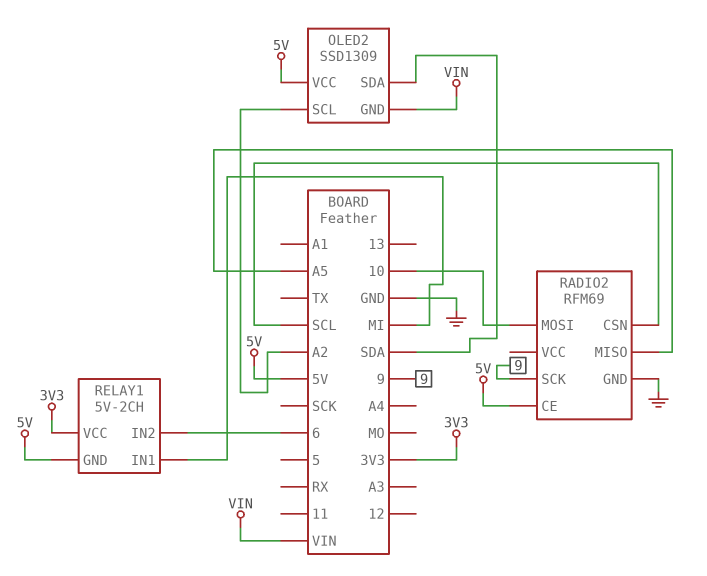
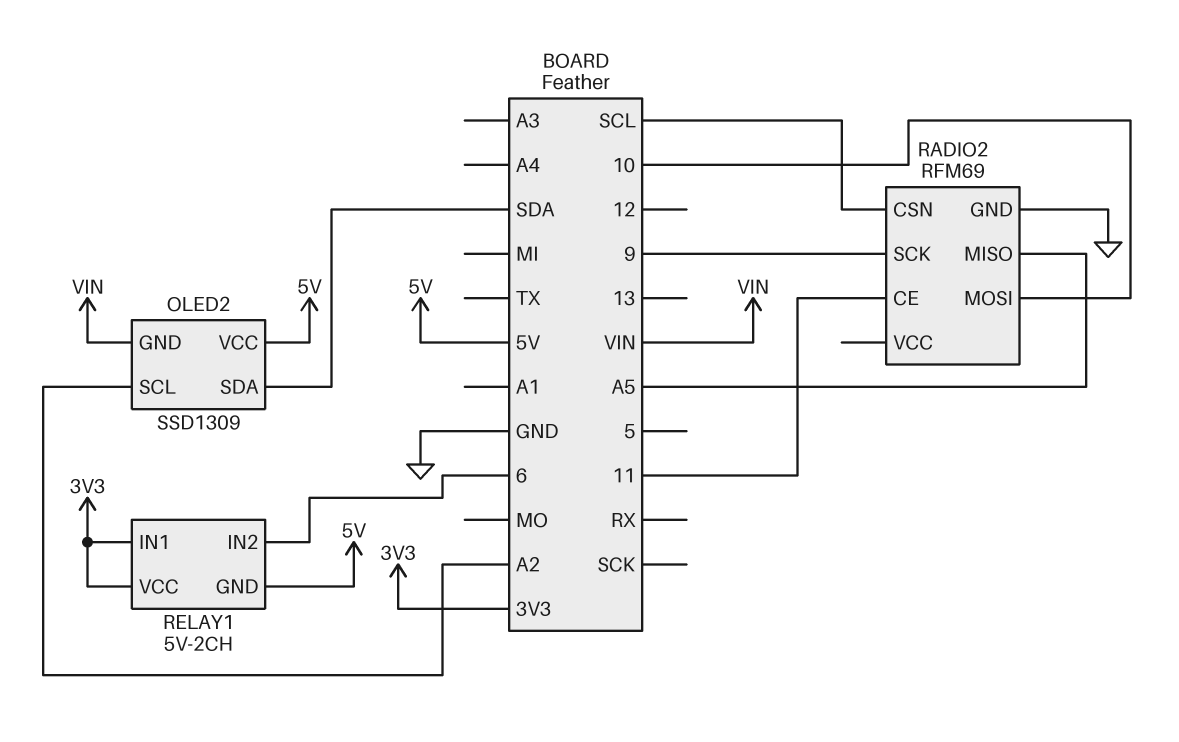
RADIO2 pin CE: 5V -> 11
RELAY1 pin IN1: MI -> 3V3

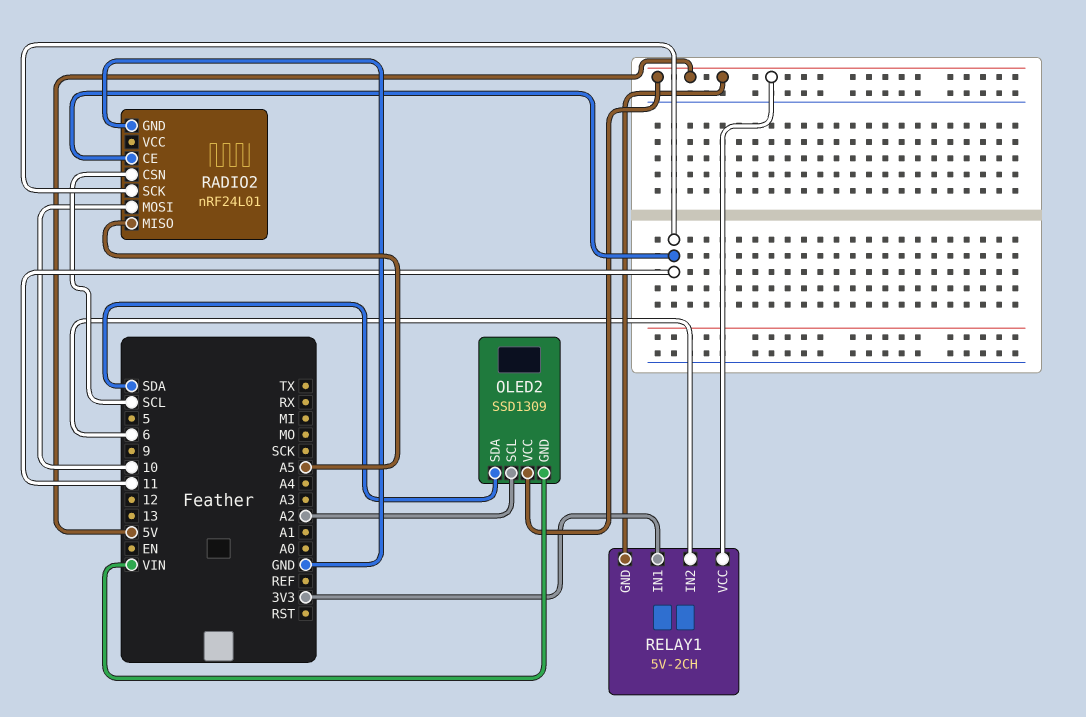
RADIO2: RFM69 -> nRF24L01
RADIO2 pin SCK: 9 -> 11
RELAY1 pin VCC: 3V3 -> 5V

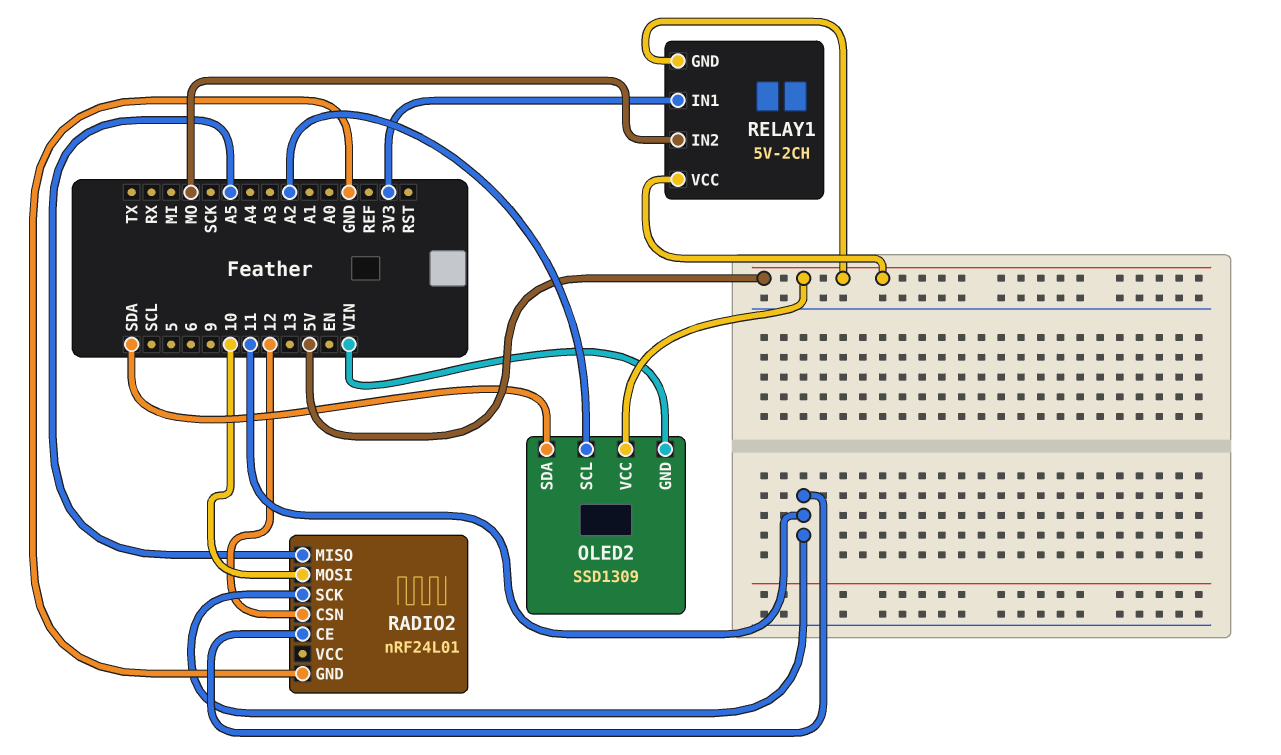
RADIO2 pin CSN: SCL -> 12
RELAY1 pin IN2: 6 -> MO

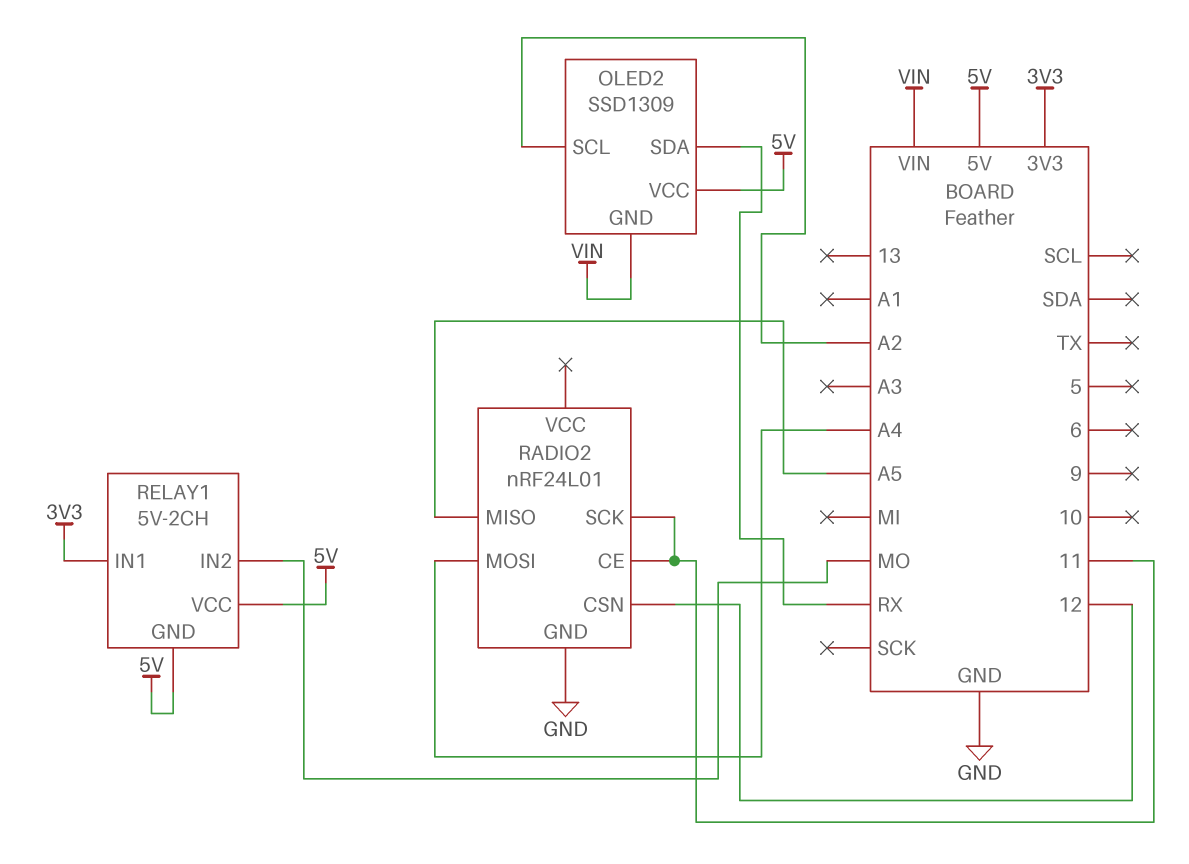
OLED2 pin SDA: SDA -> RX
RADIO2 pin MOSI: 10 -> A4

